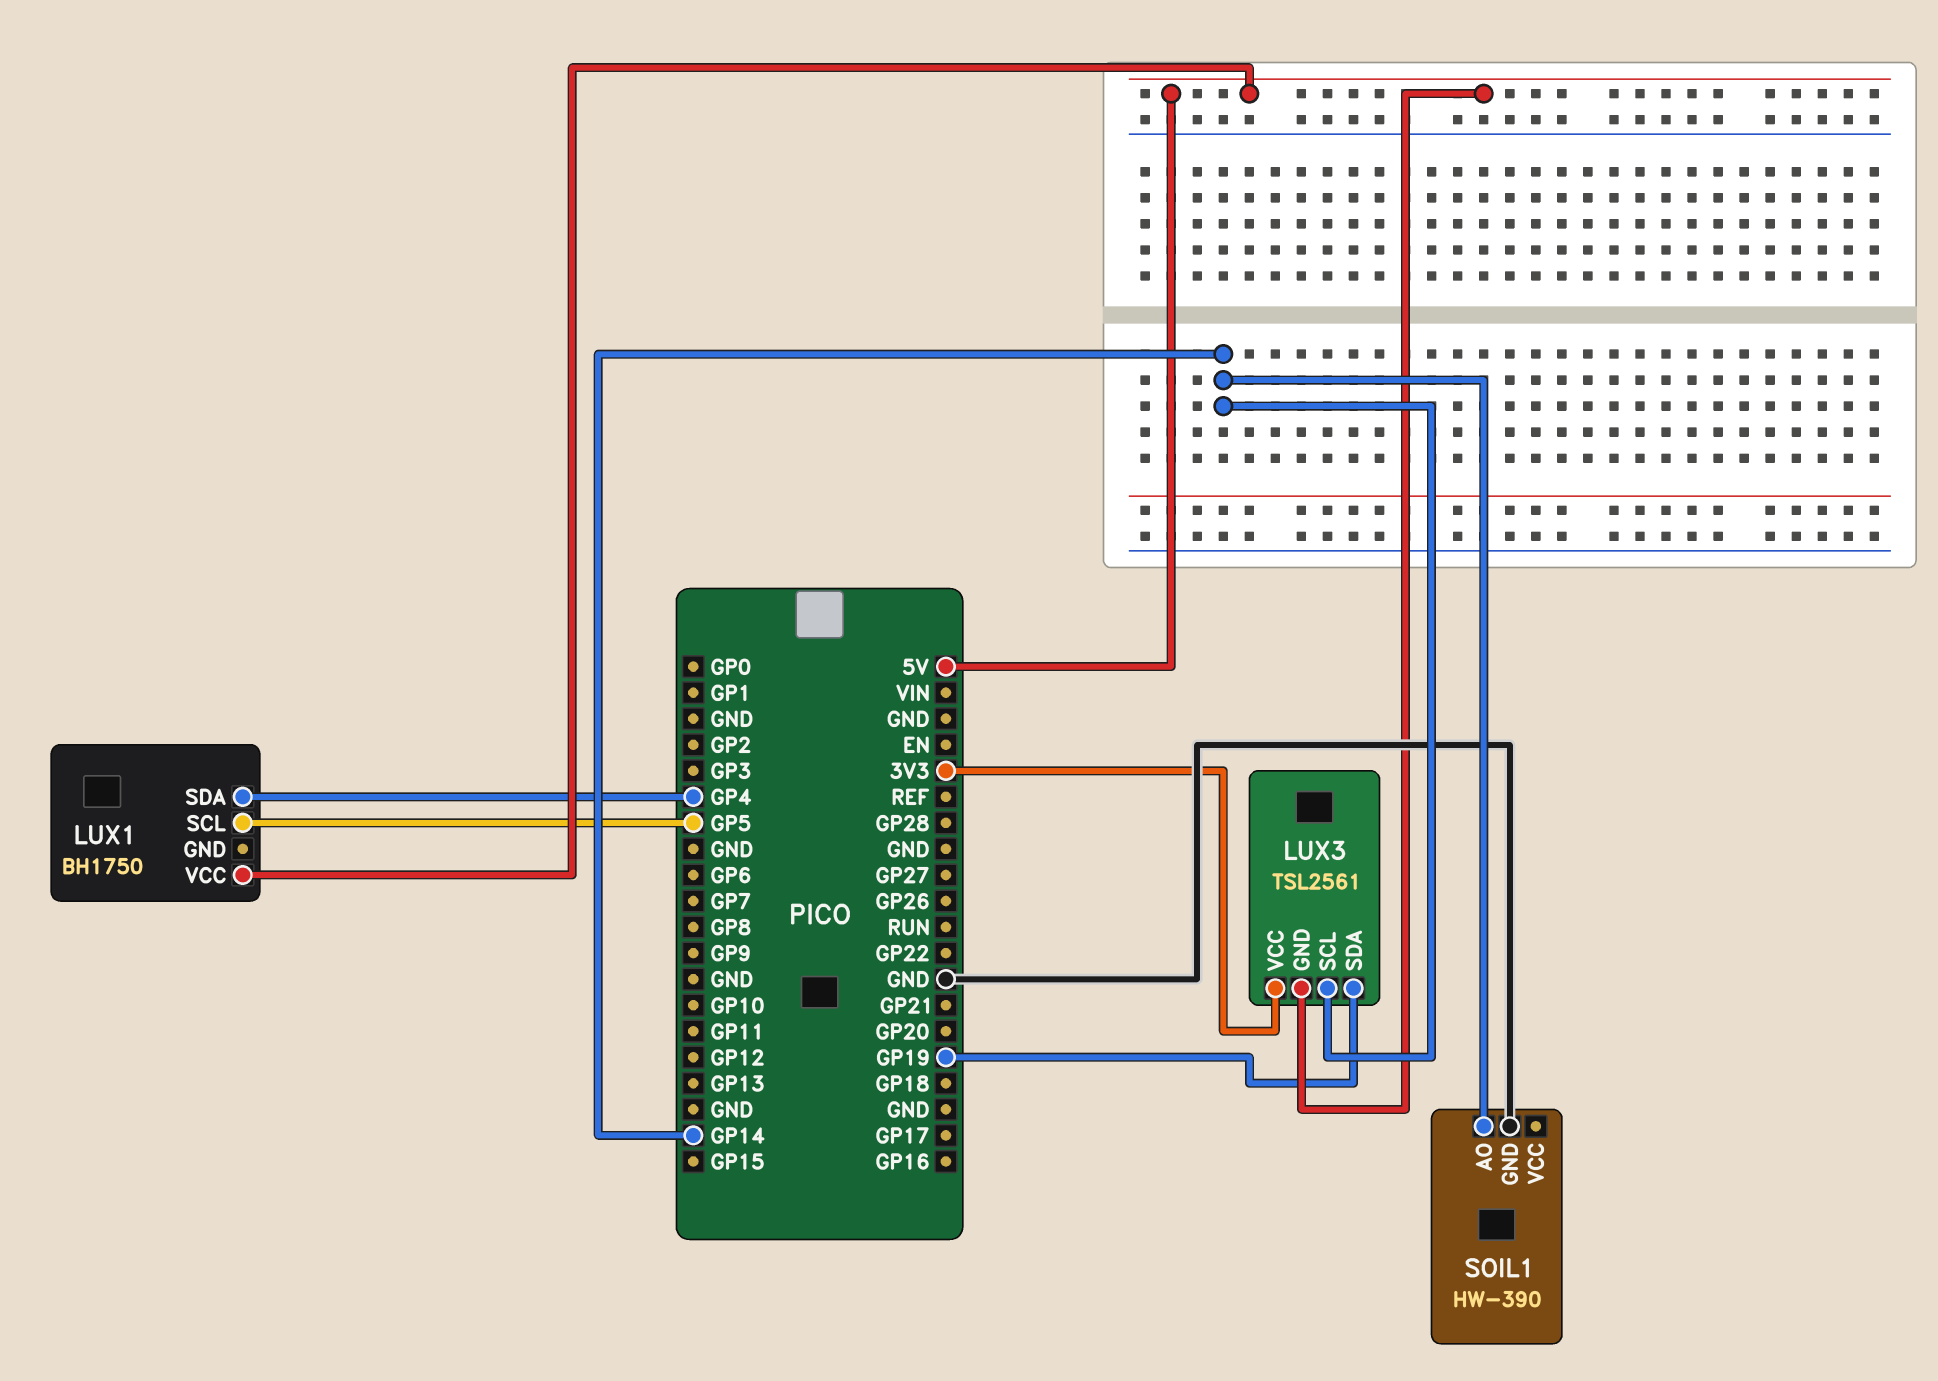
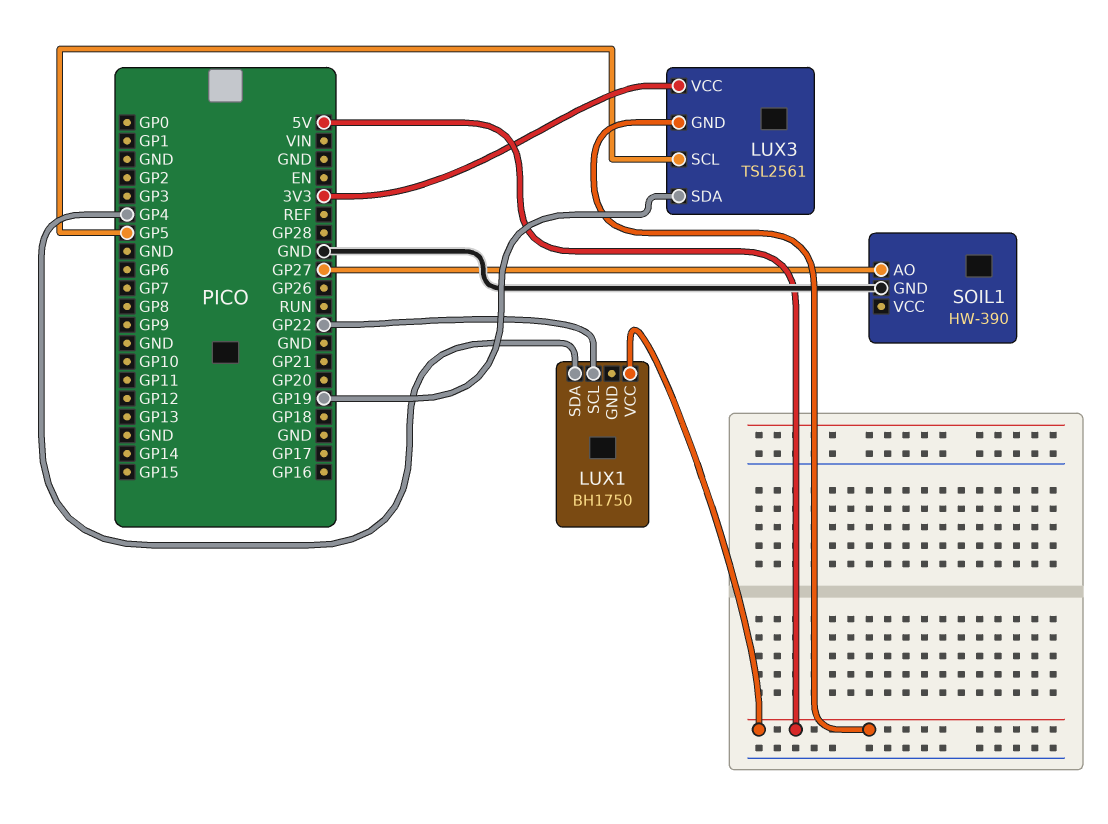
LUX1 pin SCL: GP5 -> GP22
LUX3 pin SCL: GP14 -> GP5
SOIL1 pin AO: GP14 -> GP27

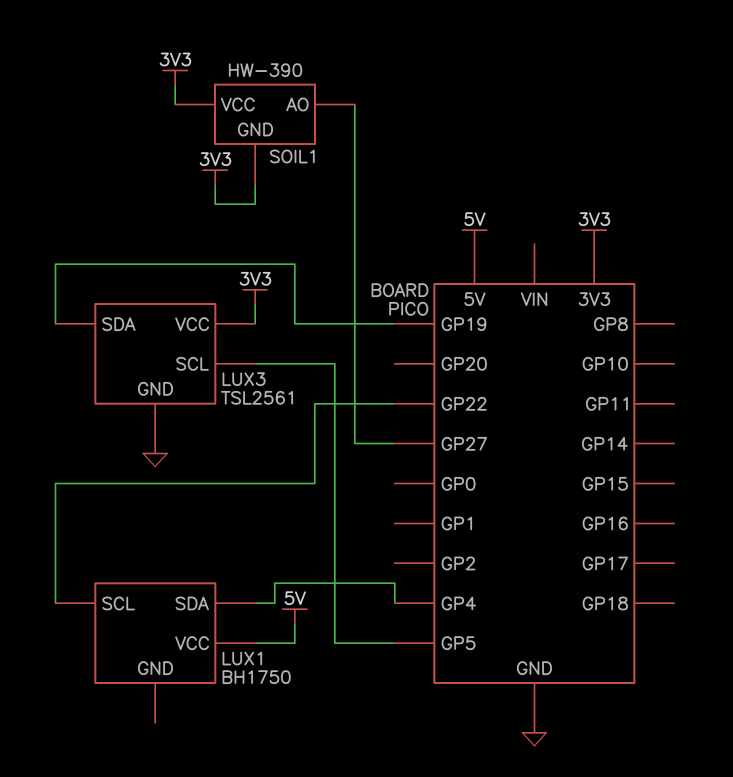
LUX3 pin GND: 5V -> GND
SOIL1 pin GND: GND -> 3V3
SOIL1 pin VCC: none -> 3V3

